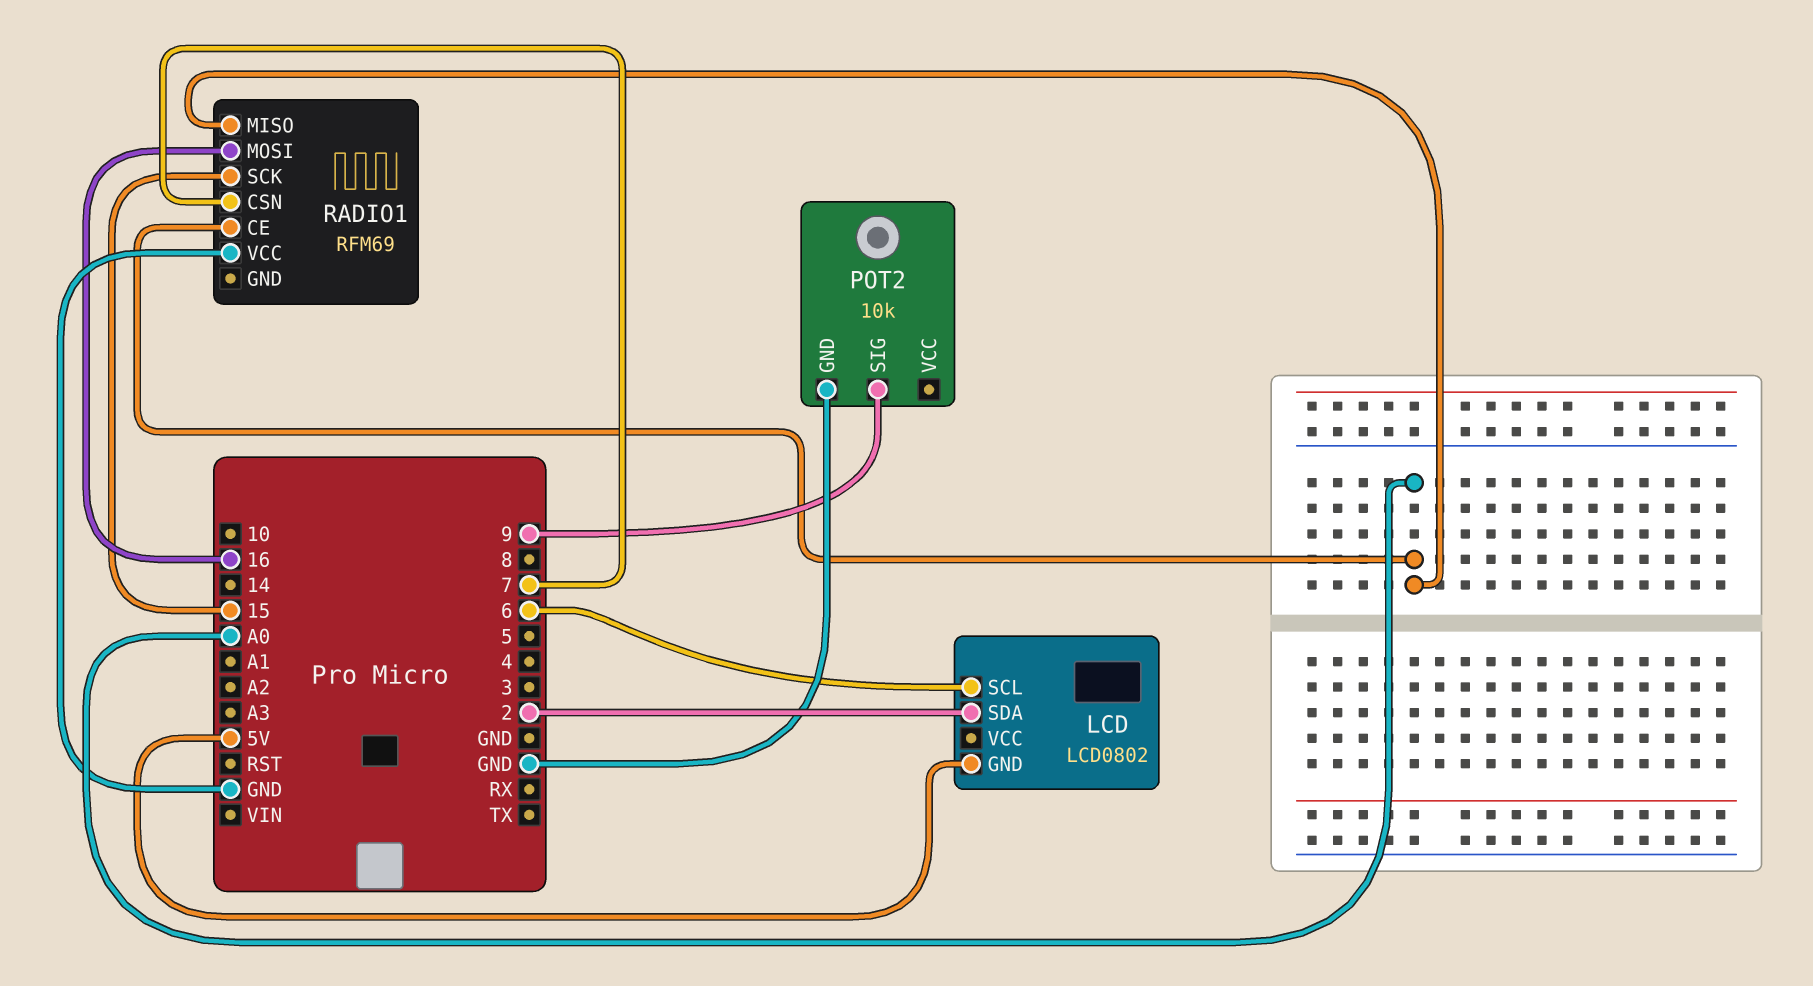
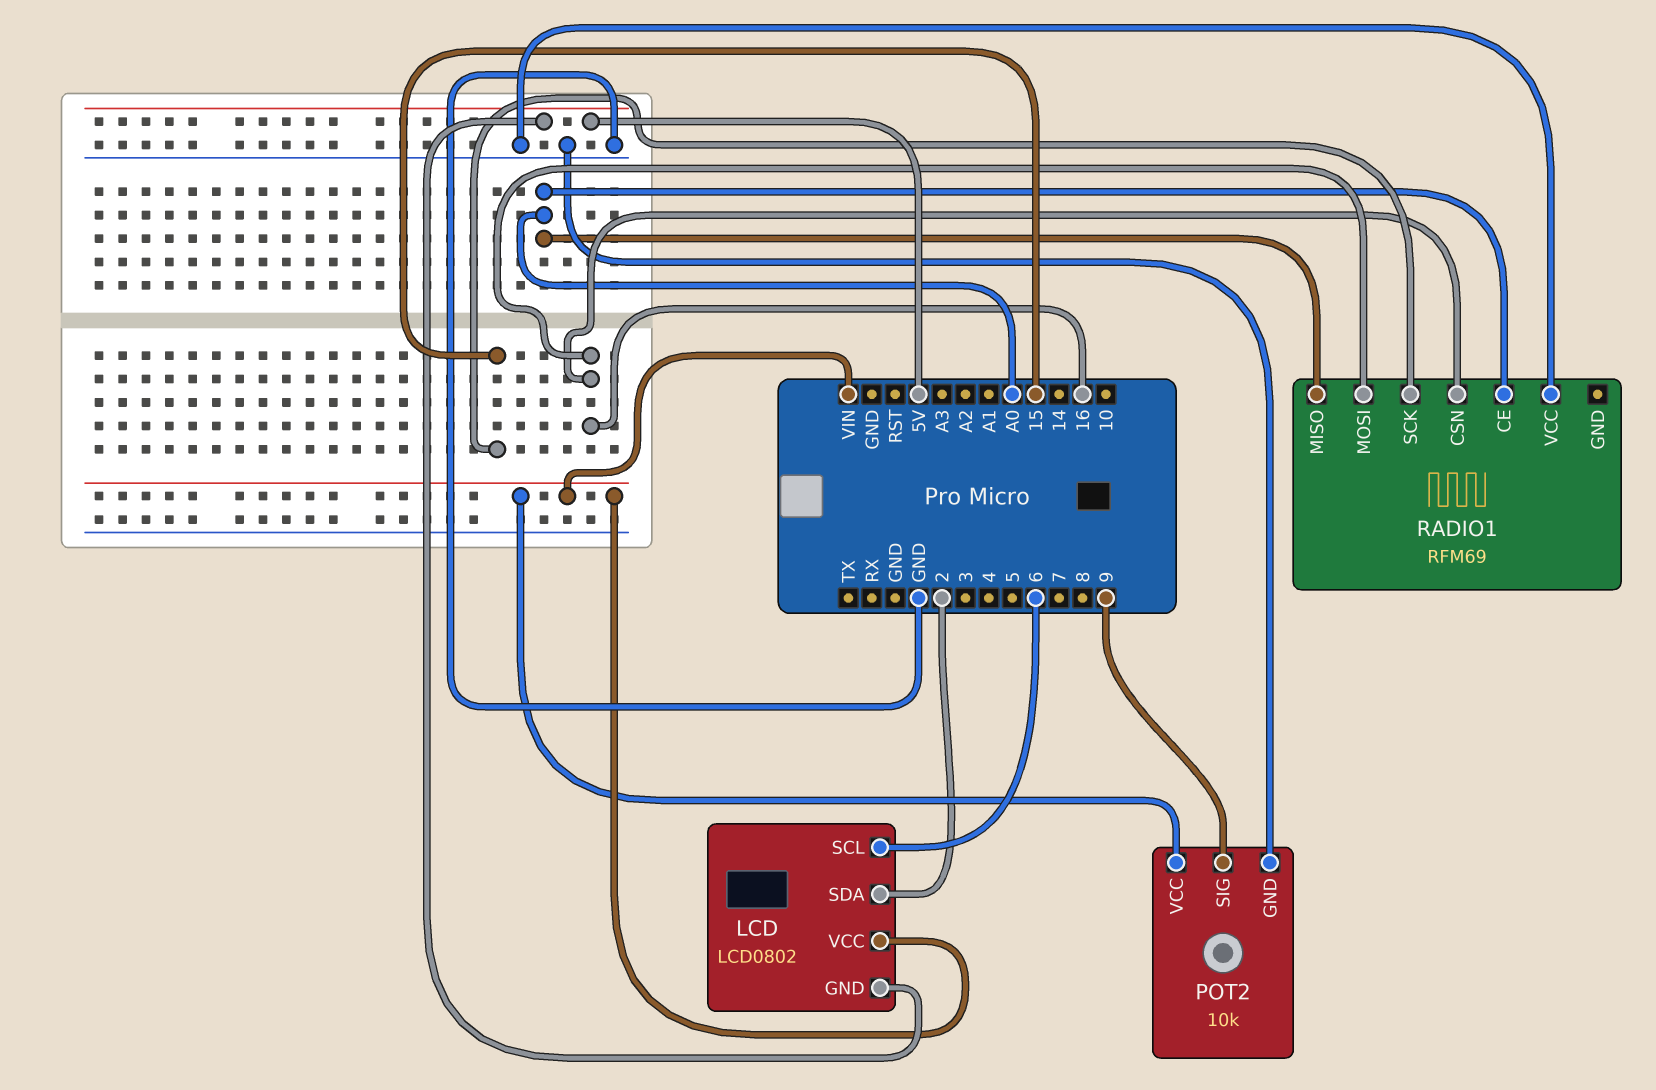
LCD pin VCC: none -> VIN
POT2 pin VCC: none -> VIN
RADIO1 pin CSN: 7 -> 16

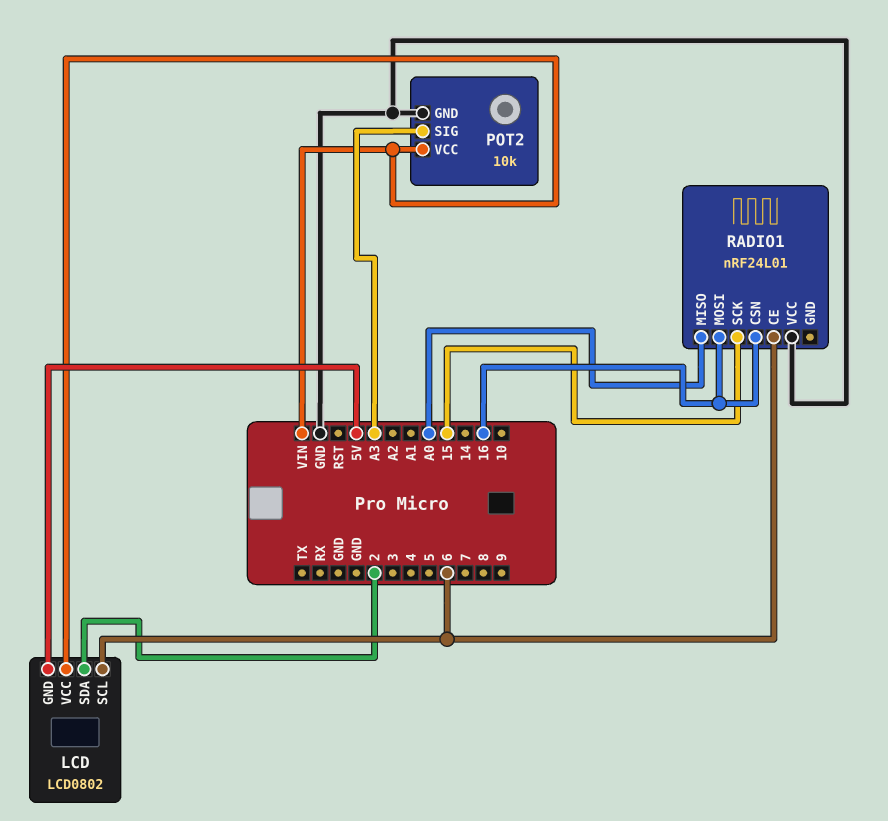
POT2 pin SIG: 9 -> A3
RADIO1: RFM69 -> nRF24L01
RADIO1 pin CE: A0 -> 6

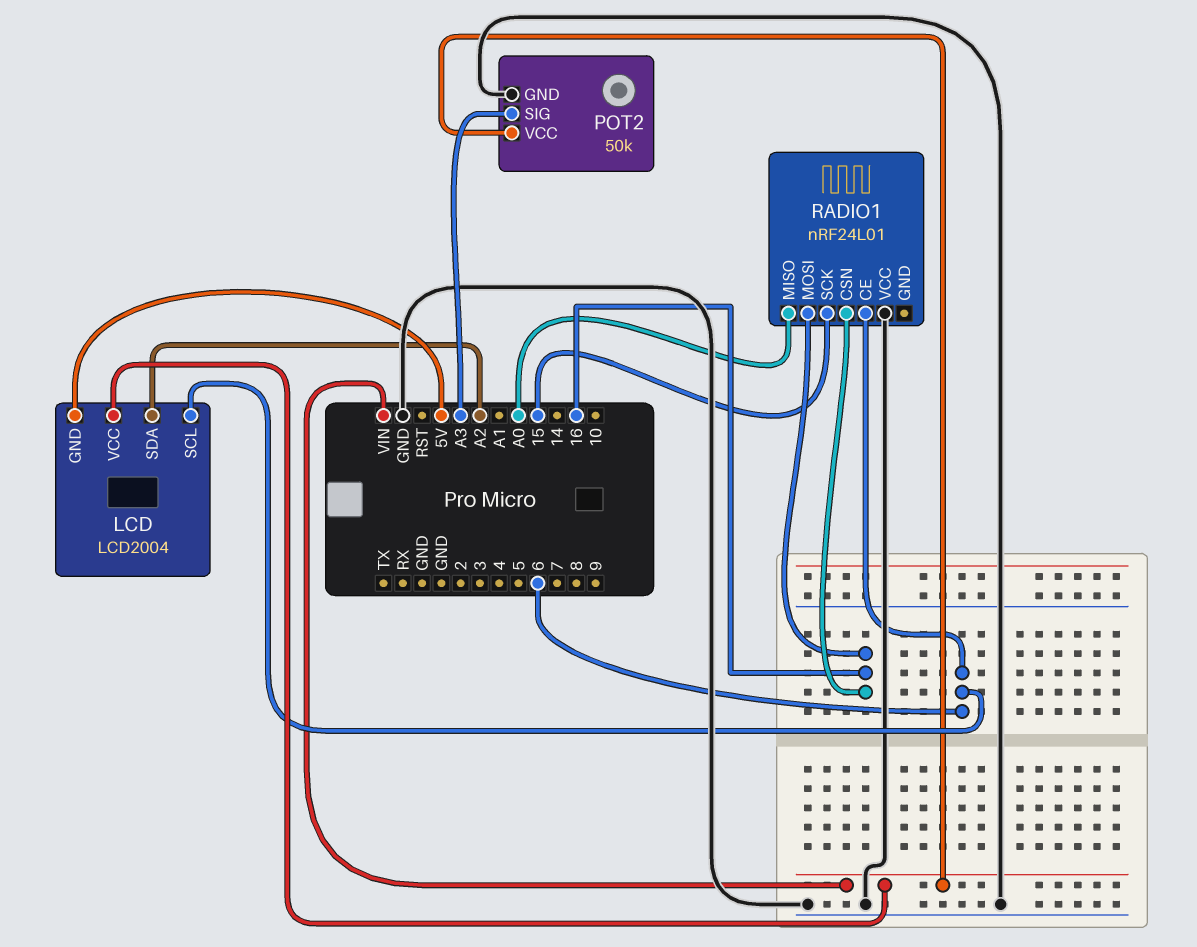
LCD: LCD0802 -> LCD2004
LCD pin SDA: 2 -> A2
POT2: 10k -> 50k

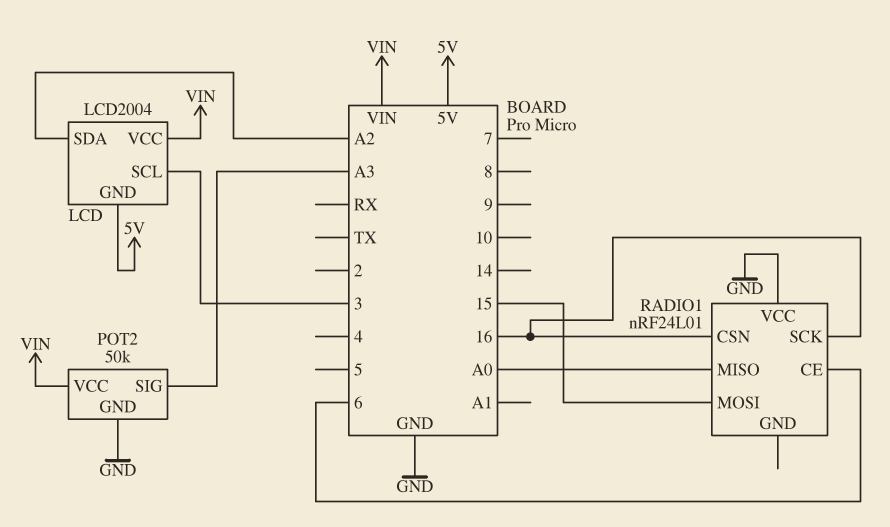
LCD pin SCL: 6 -> 3
RADIO1 pin MOSI: 16 -> 15
RADIO1 pin SCK: 15 -> 16

